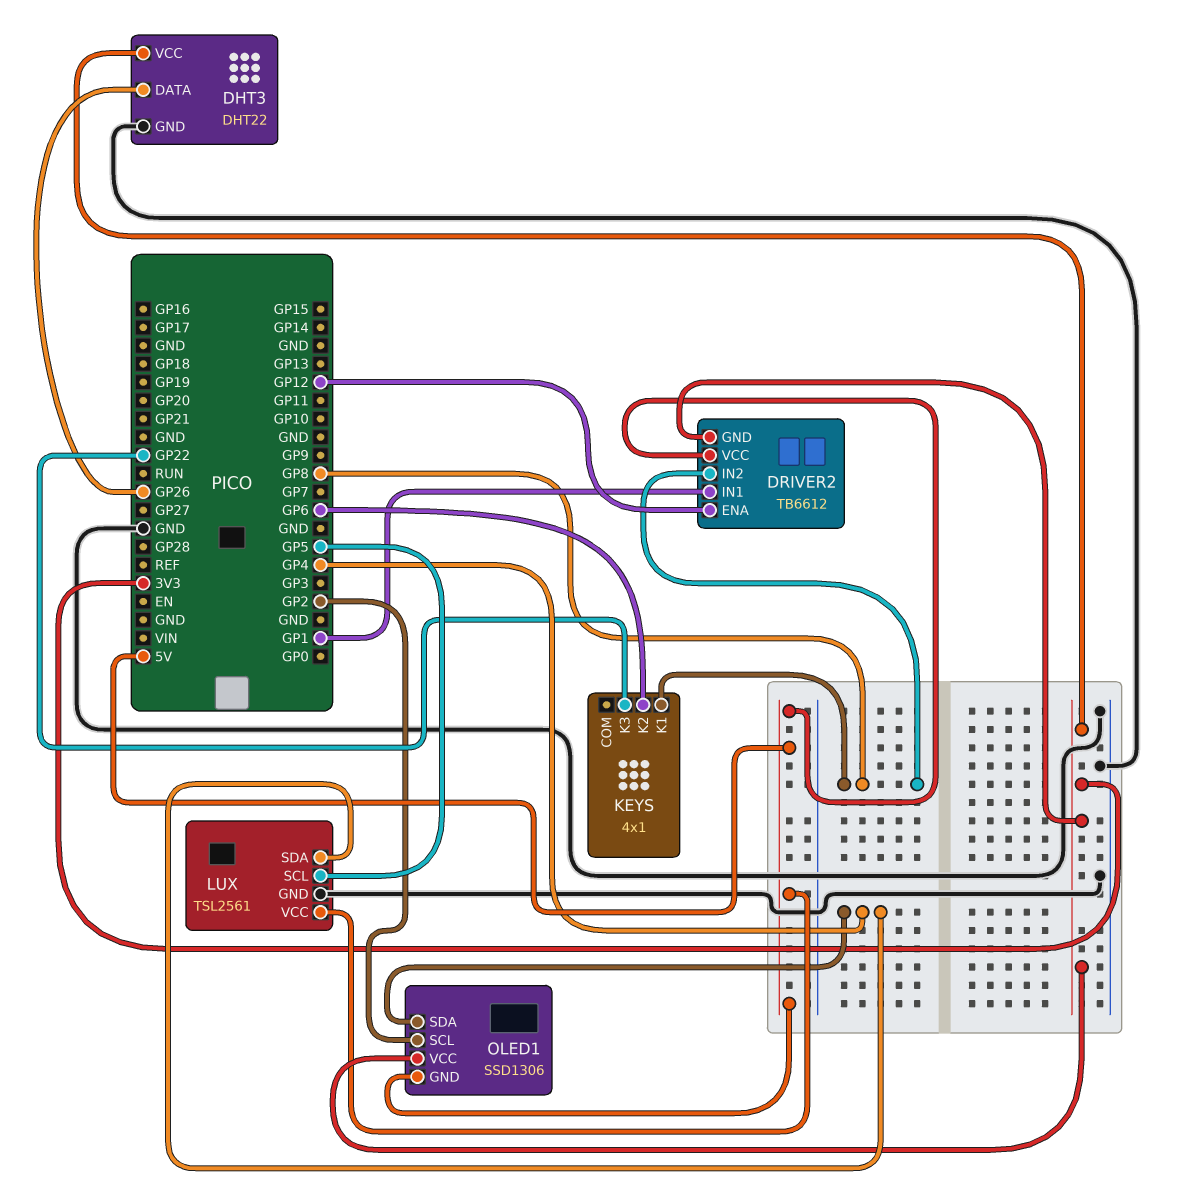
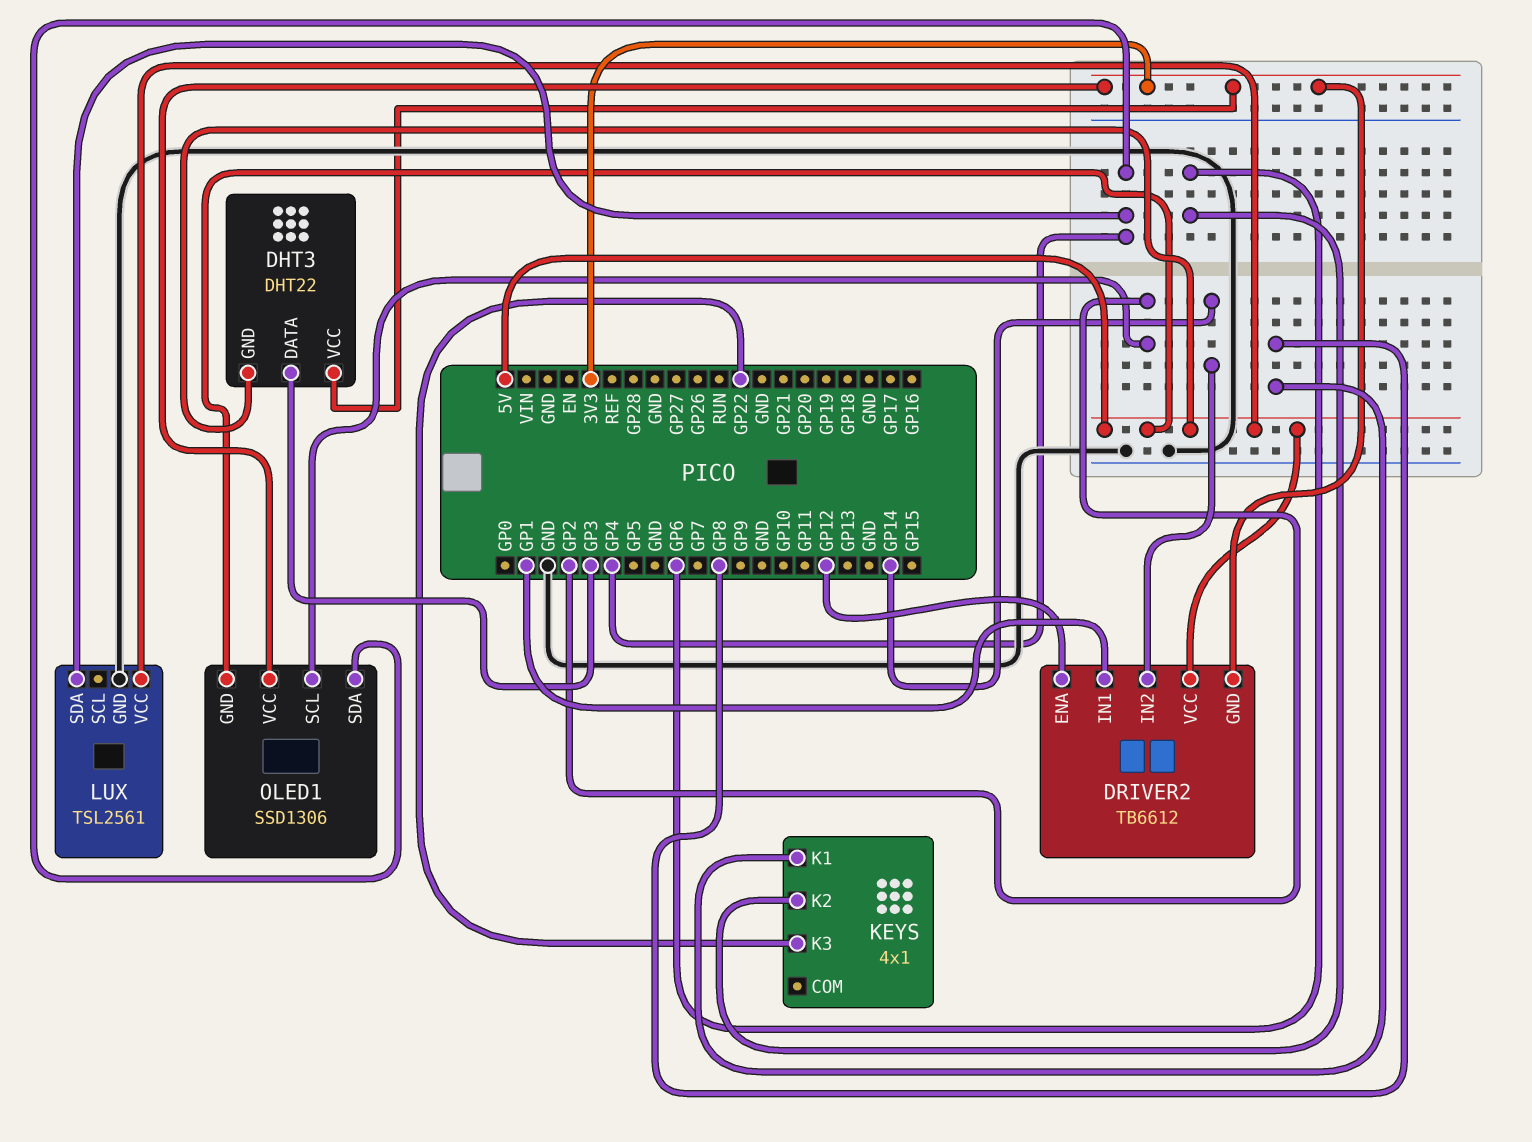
DHT3 pin DATA: GP26 -> GP3
DHT3 pin GND: GND -> 5V
DRIVER2 pin IN2: GP8 -> GP14
LUX pin SCL: GP5 -> none

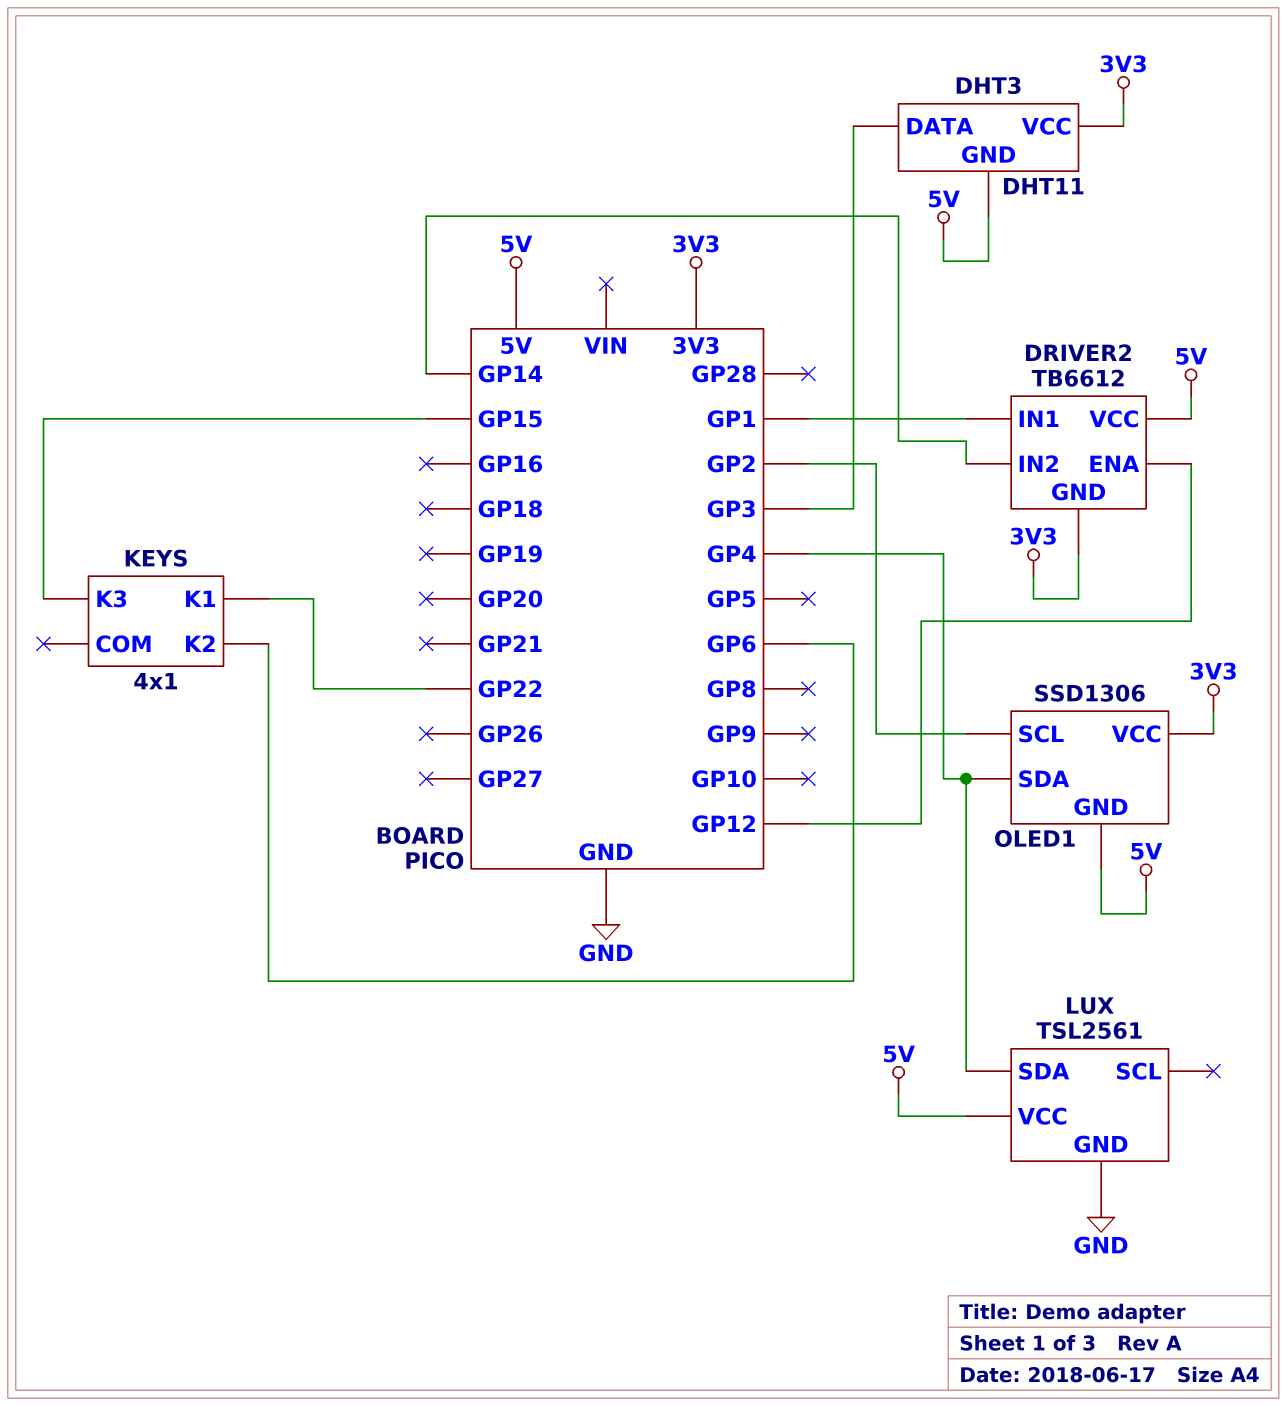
DHT3: DHT22 -> DHT11
KEYS pin K1: GP8 -> GP22
KEYS pin K3: GP22 -> GP15

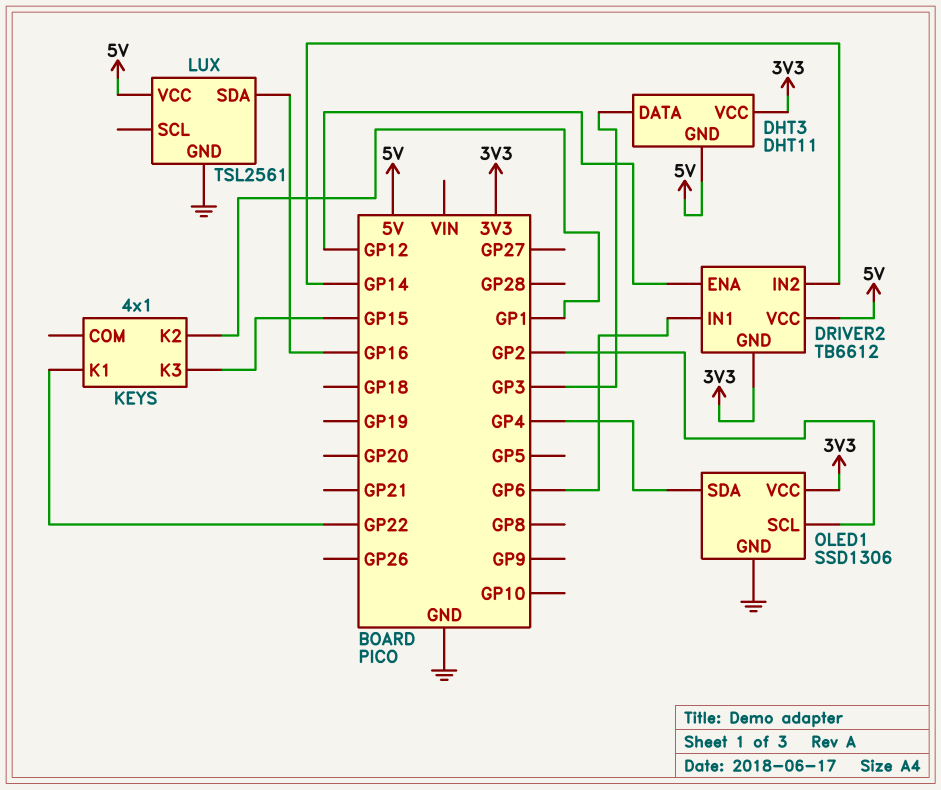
DRIVER2 pin IN1: GP1 -> GP6
KEYS pin K2: GP6 -> GP1
LUX pin SDA: GP4 -> GP16
OLED1 pin GND: 5V -> GND

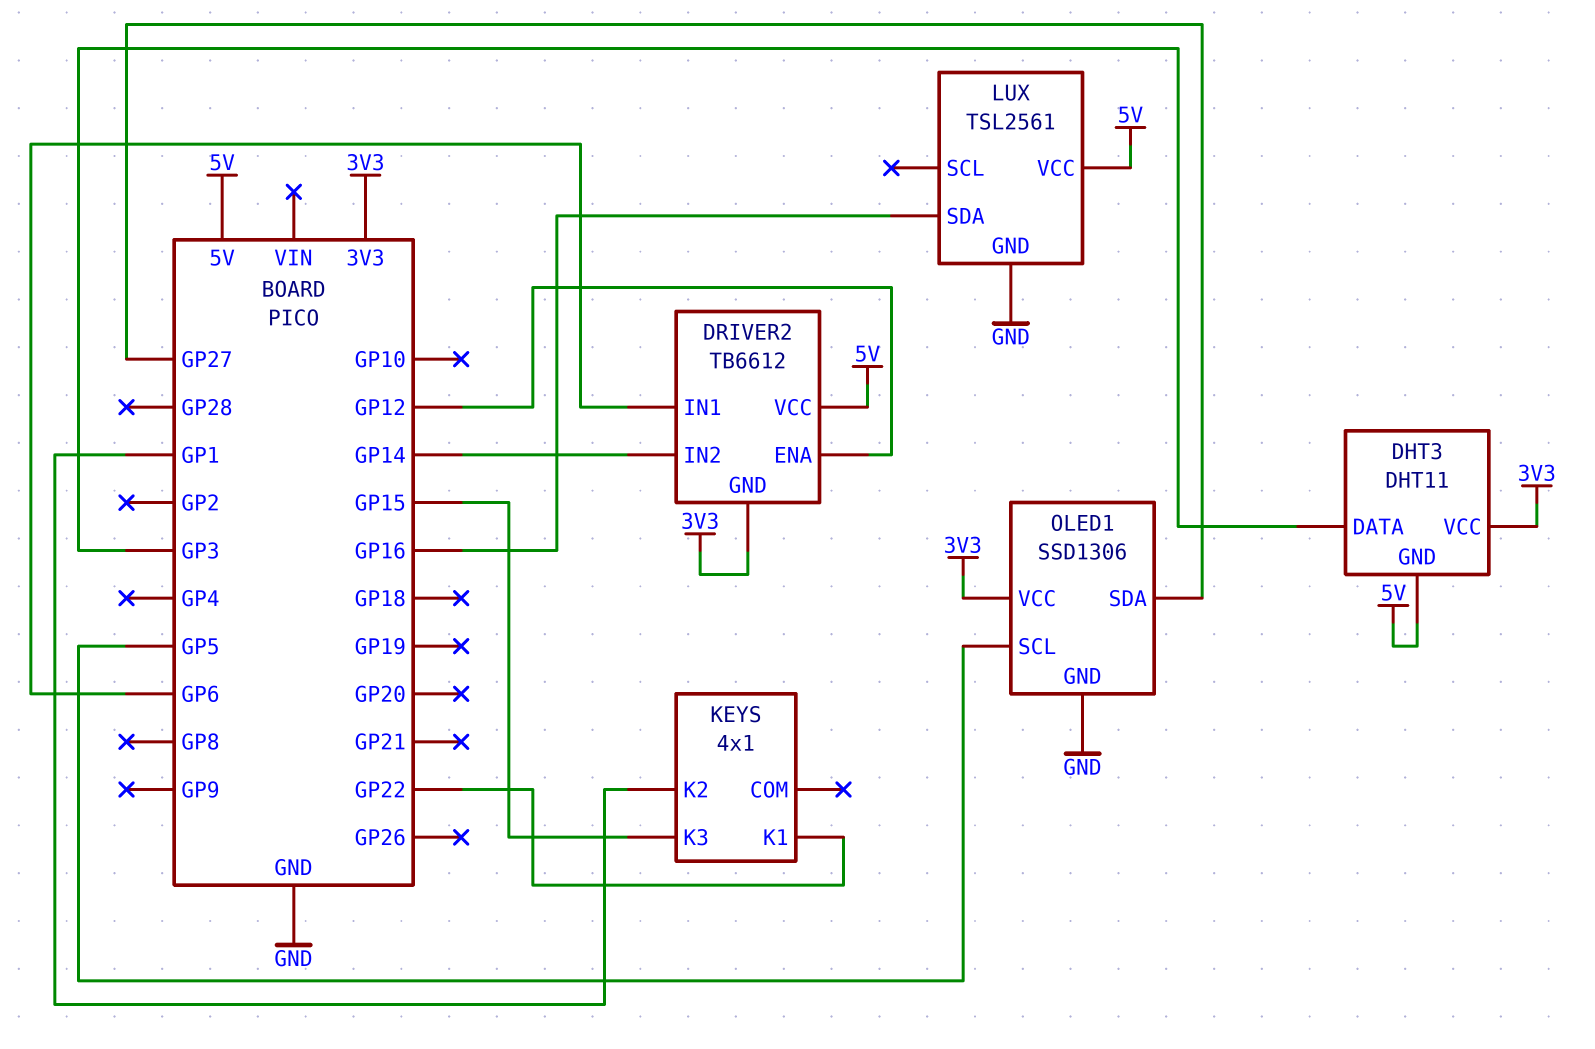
OLED1 pin SCL: GP2 -> GP5
OLED1 pin SDA: GP4 -> GP27

